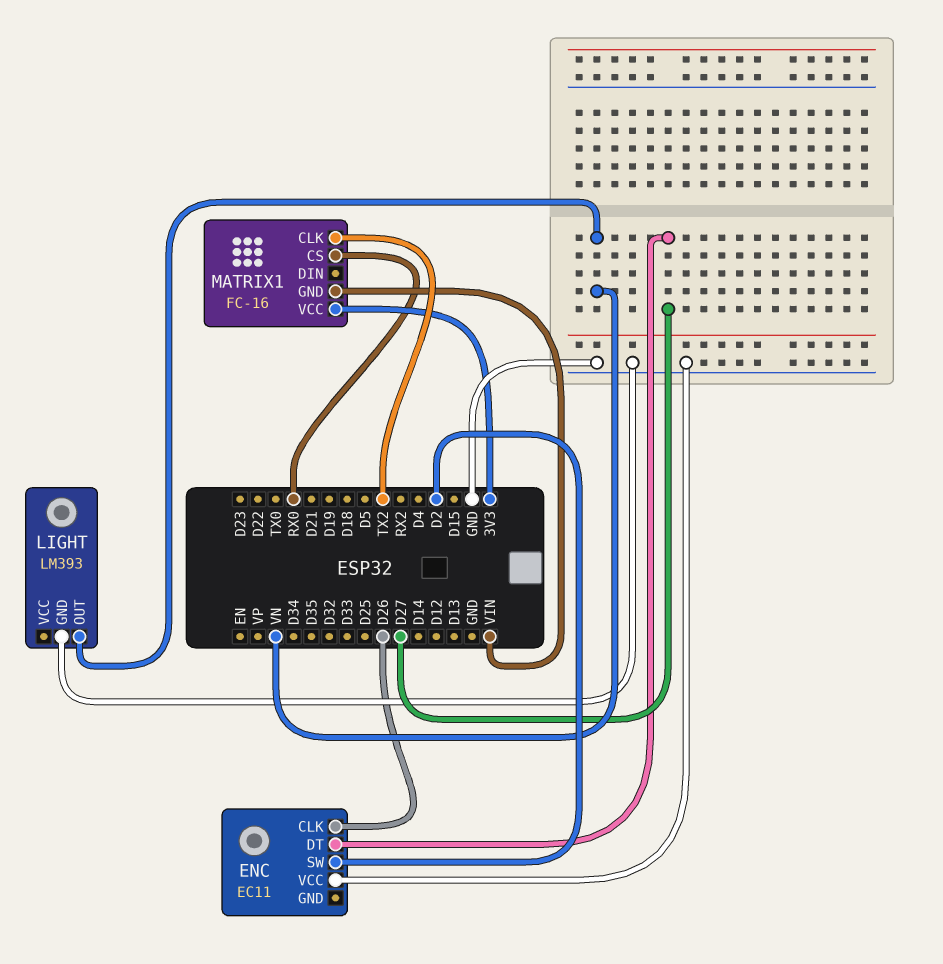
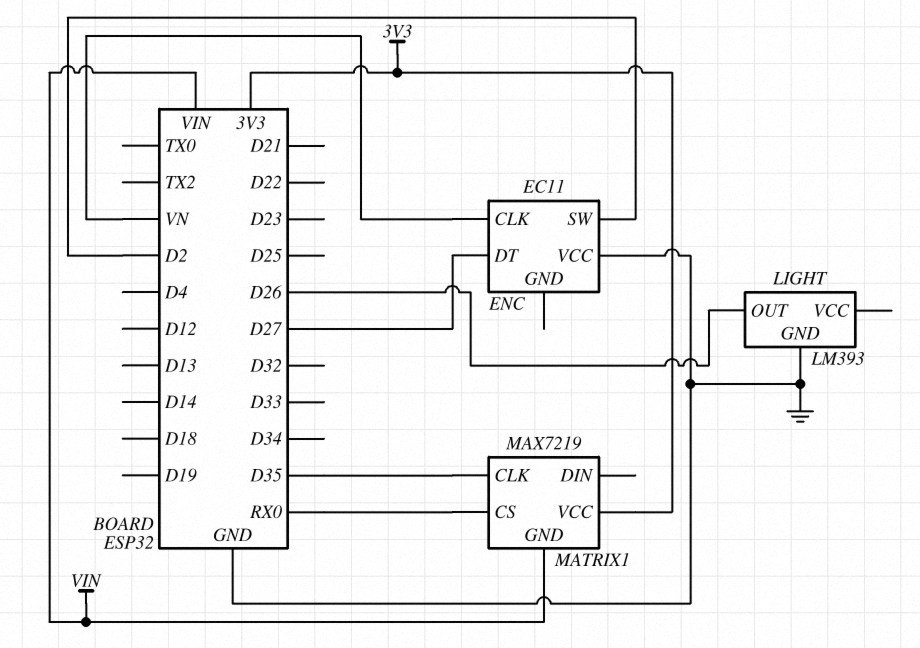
ENC pin CLK: D26 -> VN
LIGHT pin OUT: VN -> D26
MATRIX1: FC-16 -> MAX7219
MATRIX1 pin CLK: TX2 -> D35

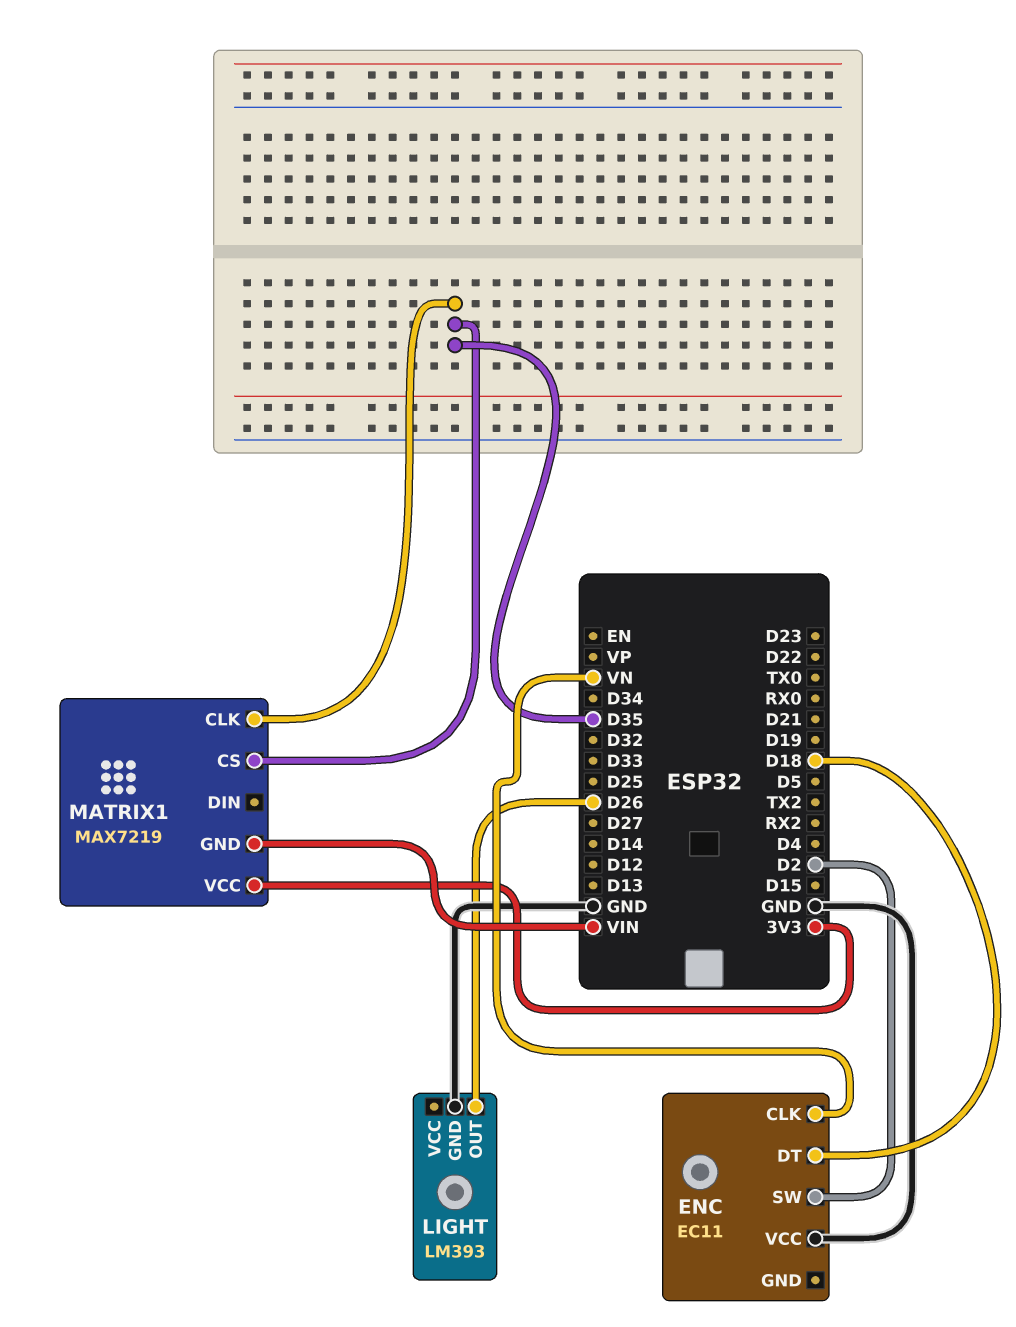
ENC pin DT: D27 -> D18
MATRIX1 pin CS: RX0 -> D35

